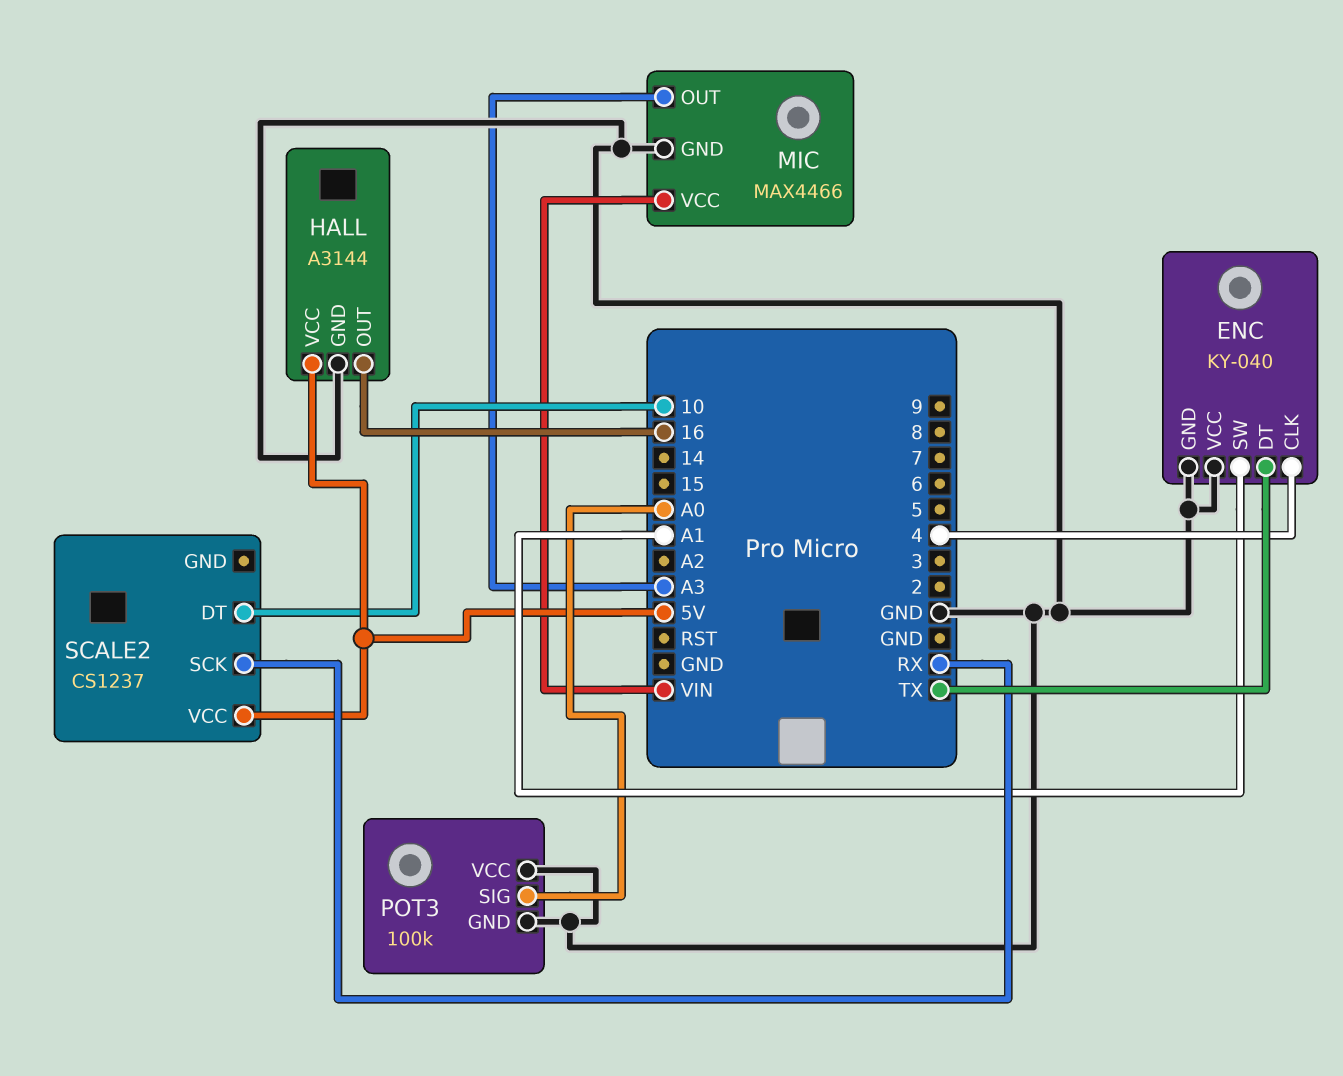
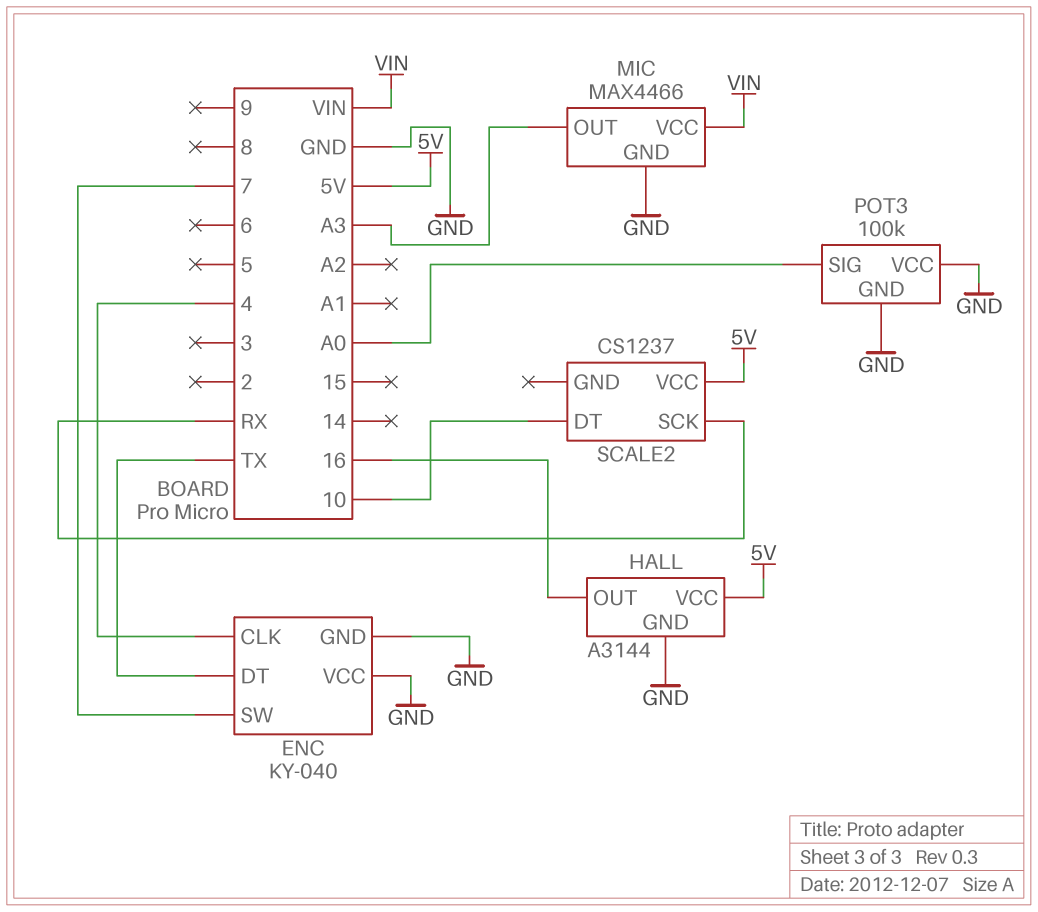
ENC pin SW: A1 -> 7

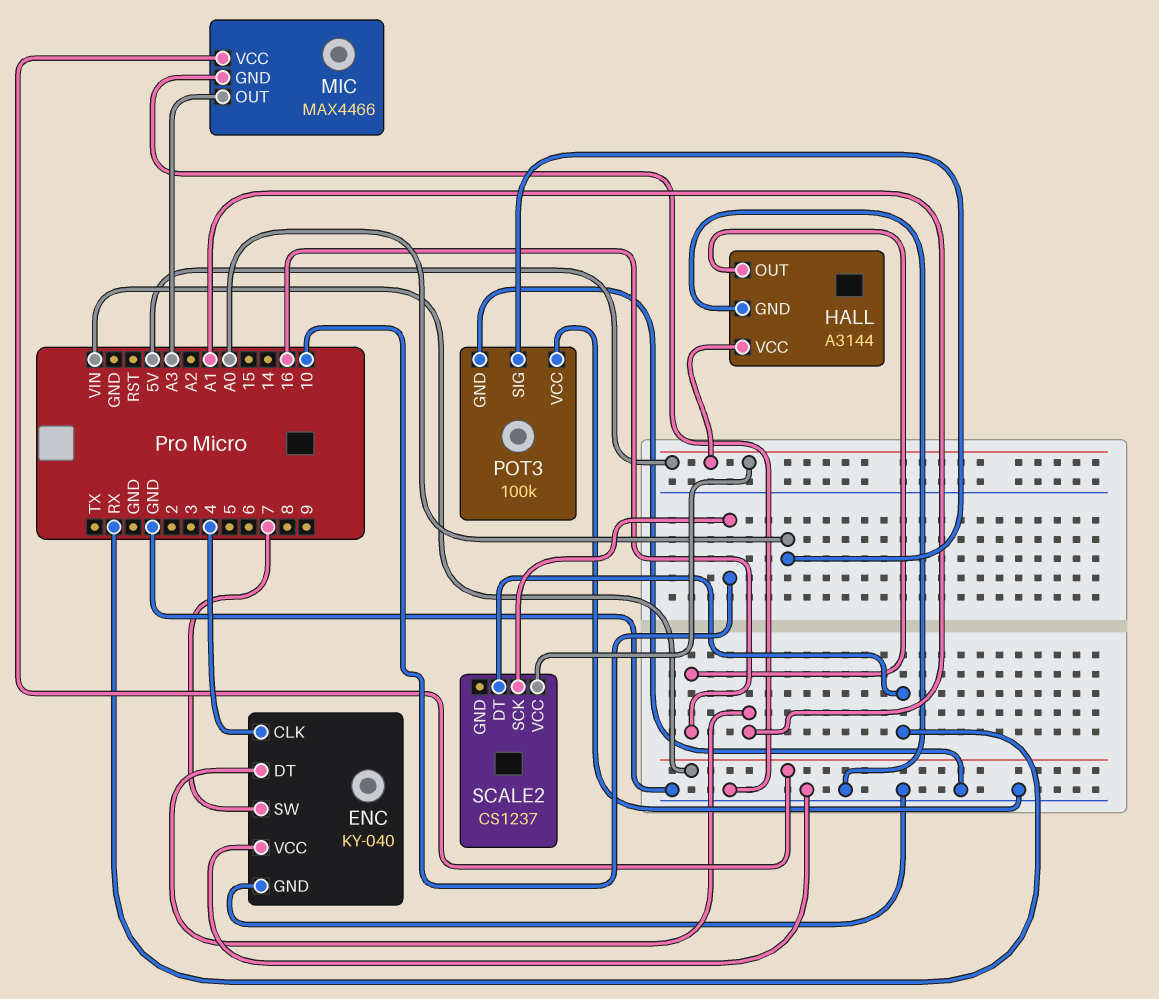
ENC pin DT: TX -> A1
SCALE2 pin DT: 10 -> RX
SCALE2 pin SCK: RX -> 10

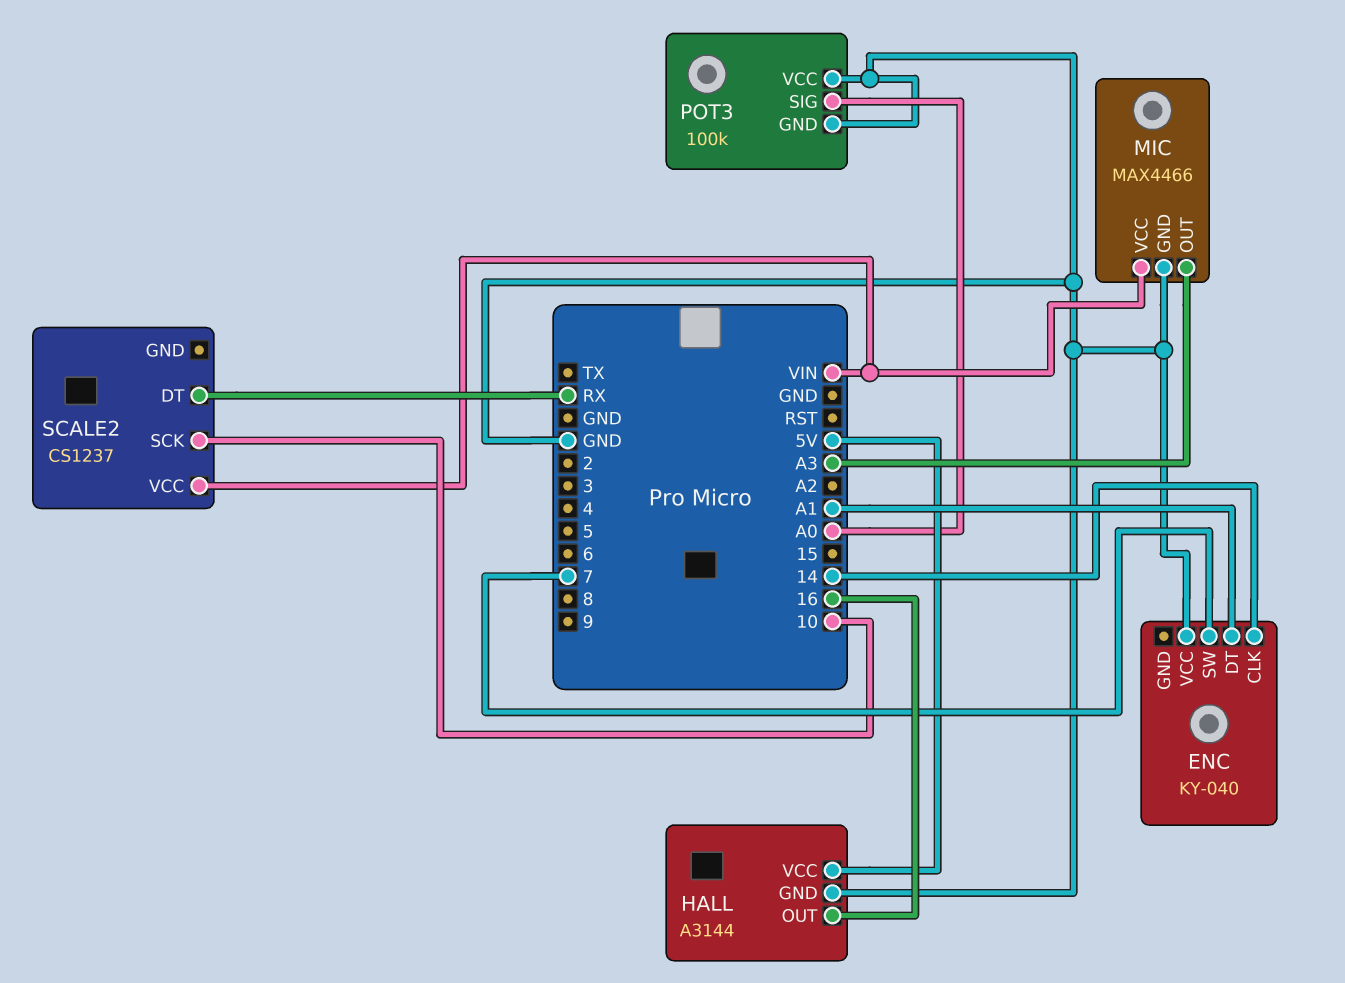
ENC pin CLK: 4 -> 14
ENC pin GND: GND -> none
SCALE2 pin VCC: 5V -> VIN

